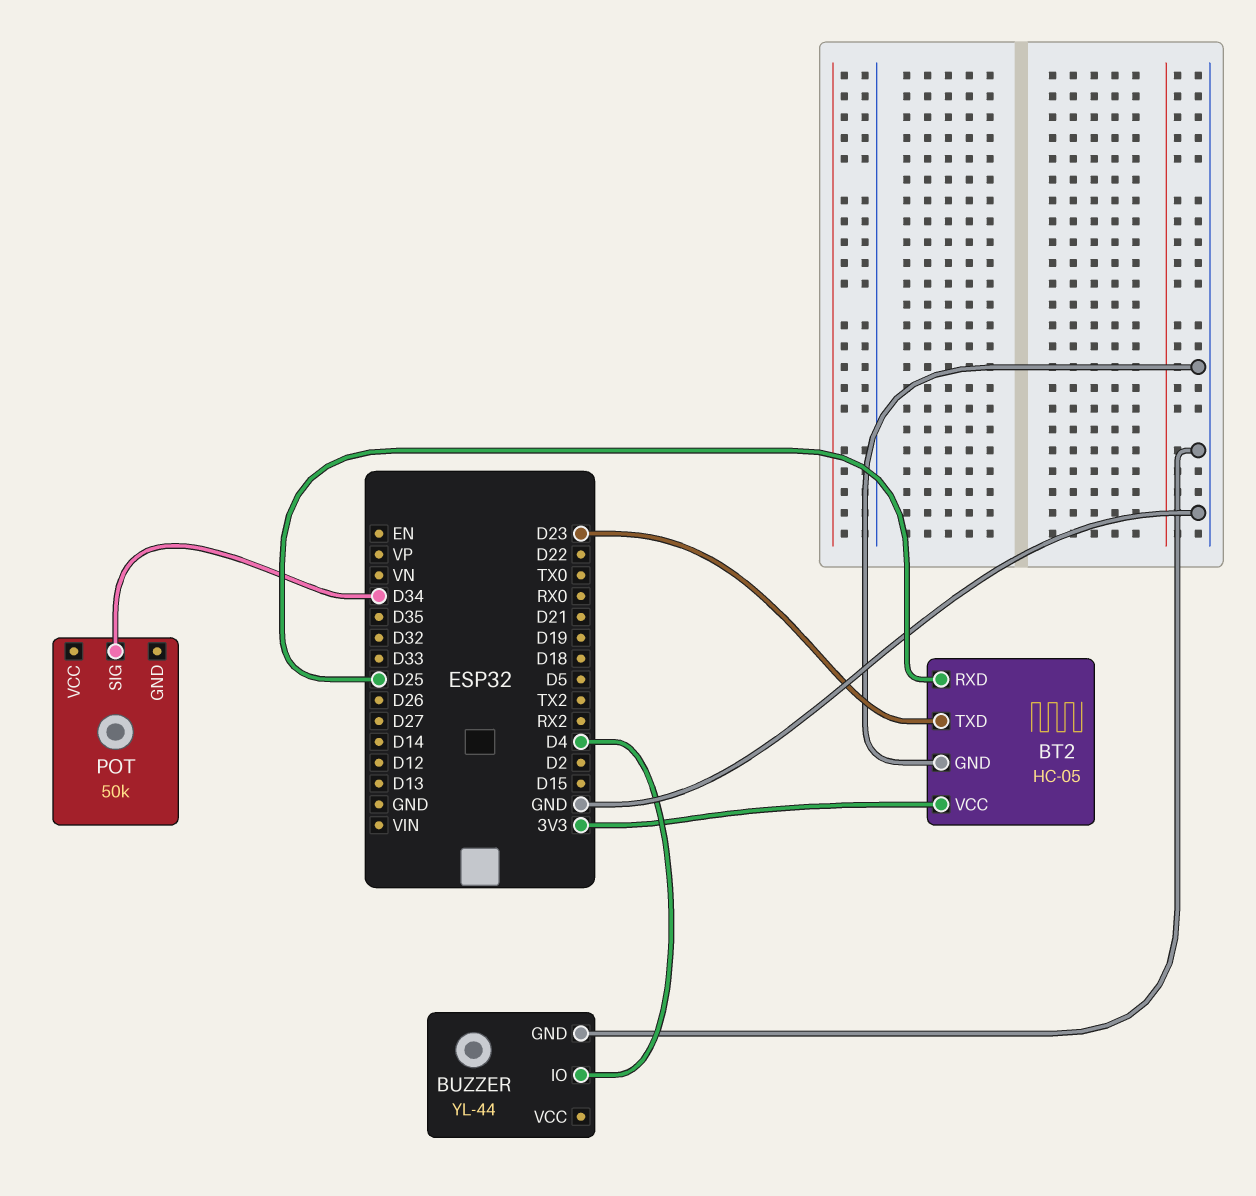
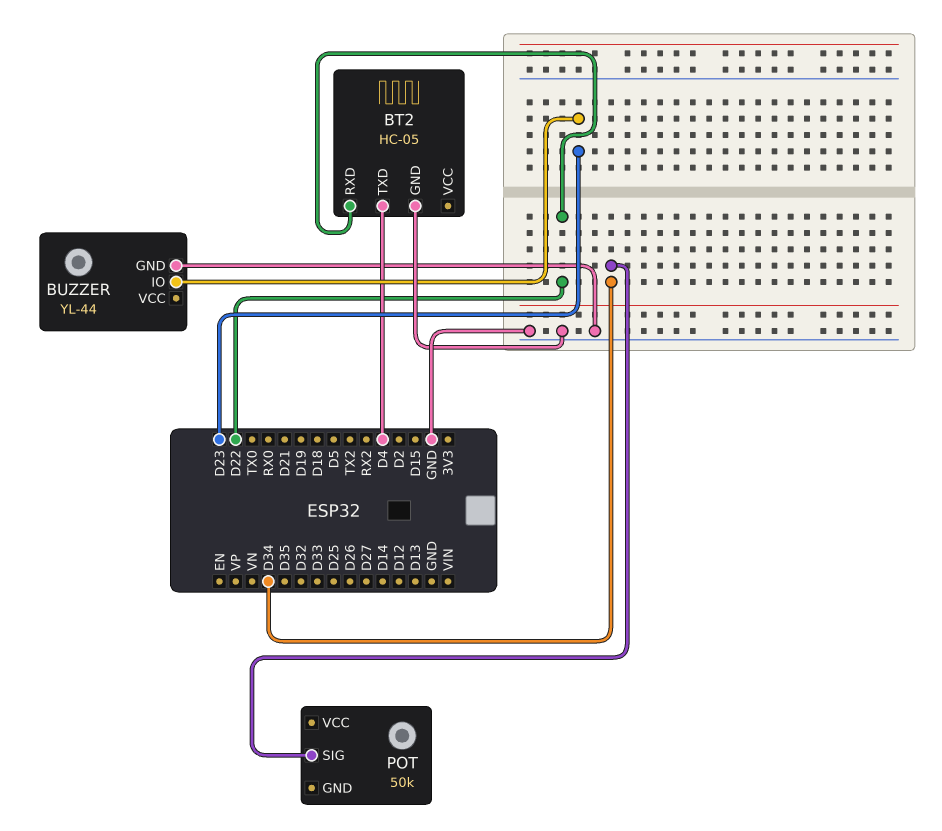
BT2 pin RXD: D25 -> D22
BT2 pin TXD: D23 -> D4
BT2 pin VCC: 3V3 -> none
BUZZER pin IO: D4 -> D23

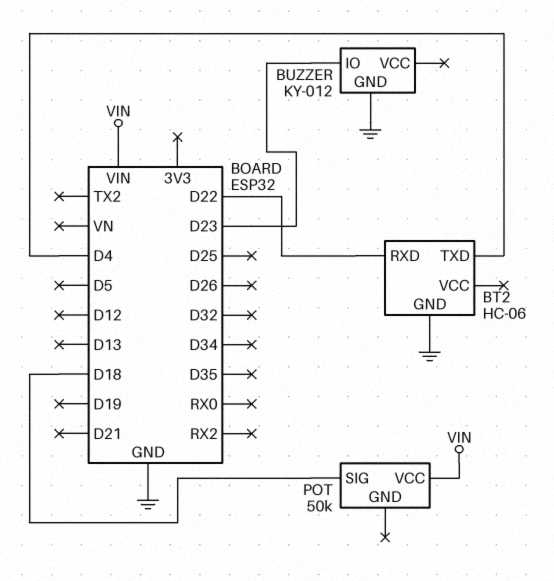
BT2: HC-05 -> HC-06
BUZZER: YL-44 -> KY-012
POT pin SIG: D34 -> D18
POT pin VCC: none -> VIN

